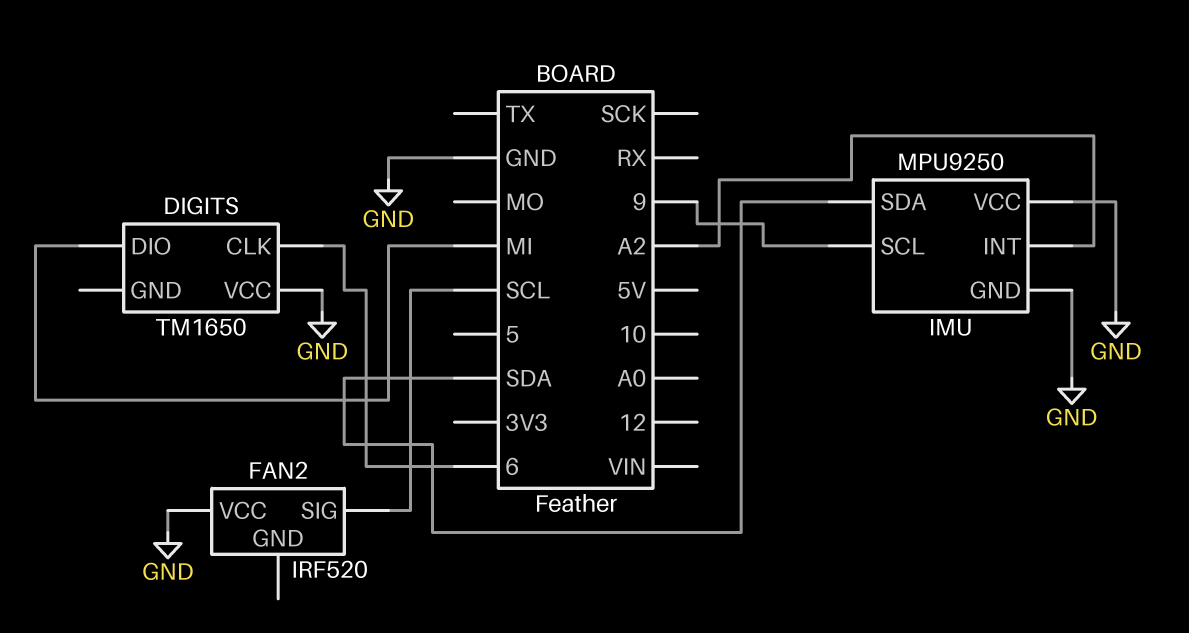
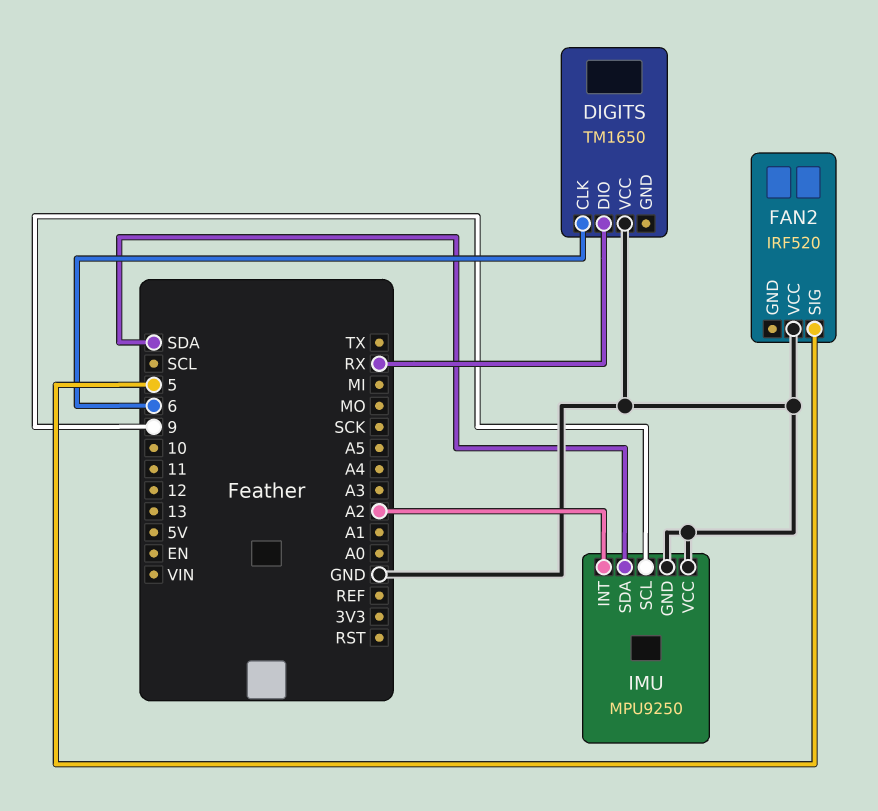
DIGITS pin DIO: MI -> RX
FAN2 pin SIG: SCL -> 5

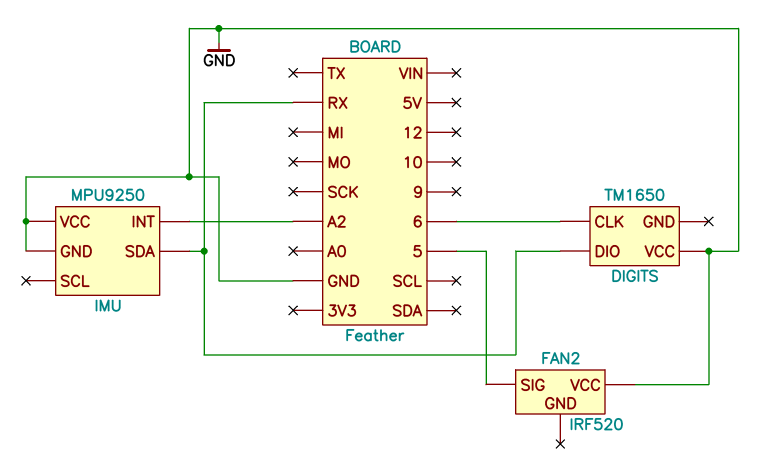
IMU pin SCL: 9 -> none
IMU pin SDA: SDA -> RX

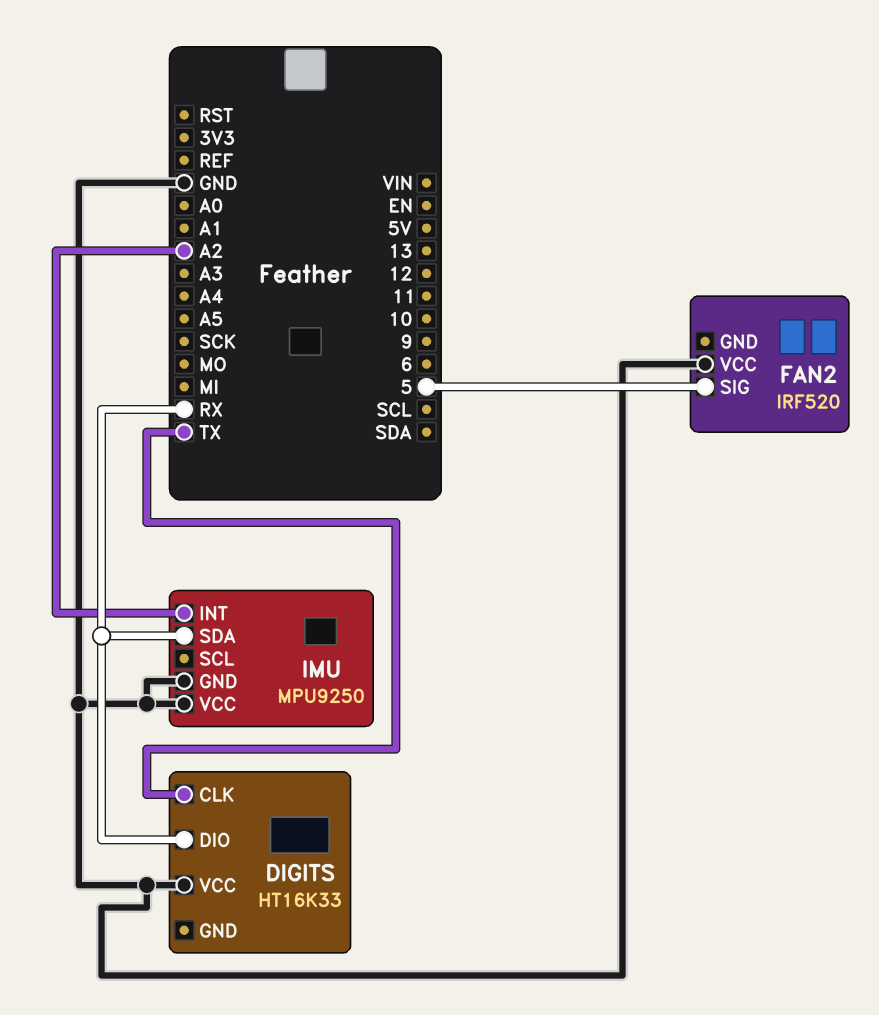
DIGITS: TM1650 -> HT16K33
DIGITS pin CLK: 6 -> TX

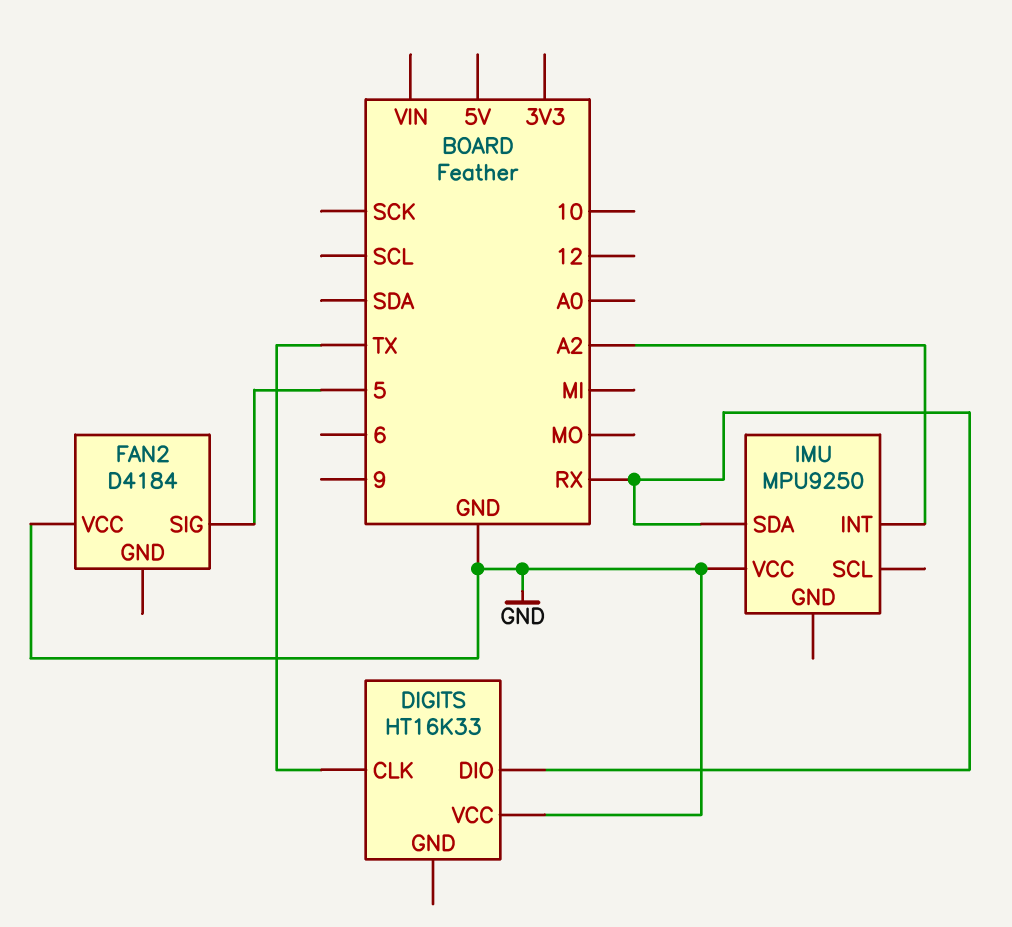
FAN2: IRF520 -> D4184
IMU pin GND: GND -> none

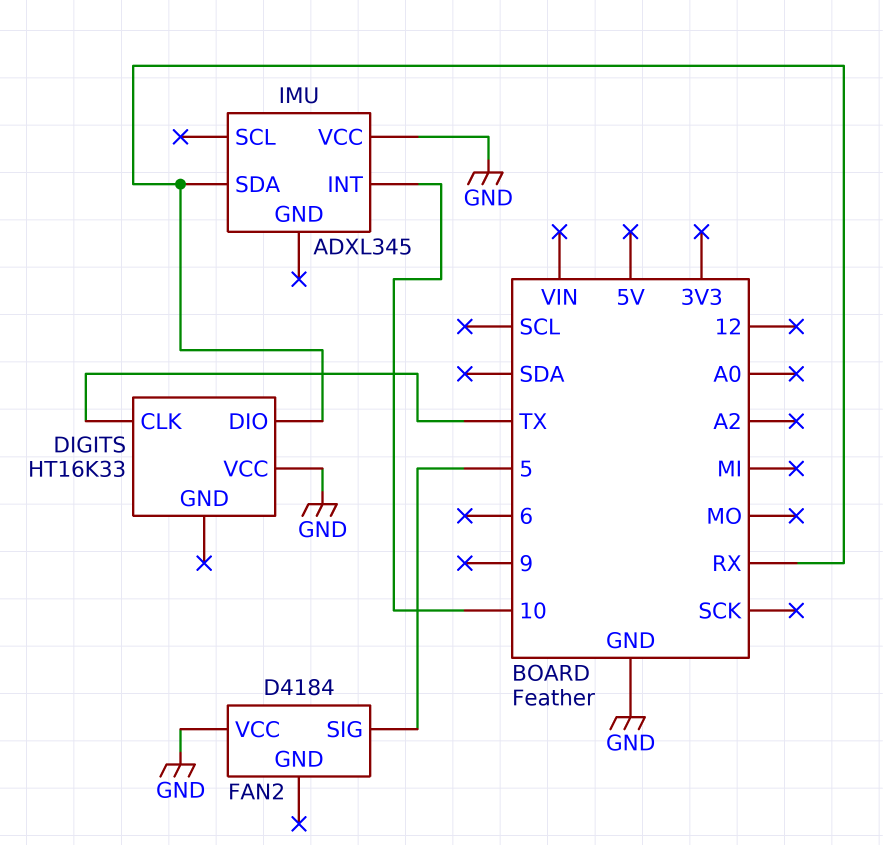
IMU: MPU9250 -> ADXL345
IMU pin INT: A2 -> 10

